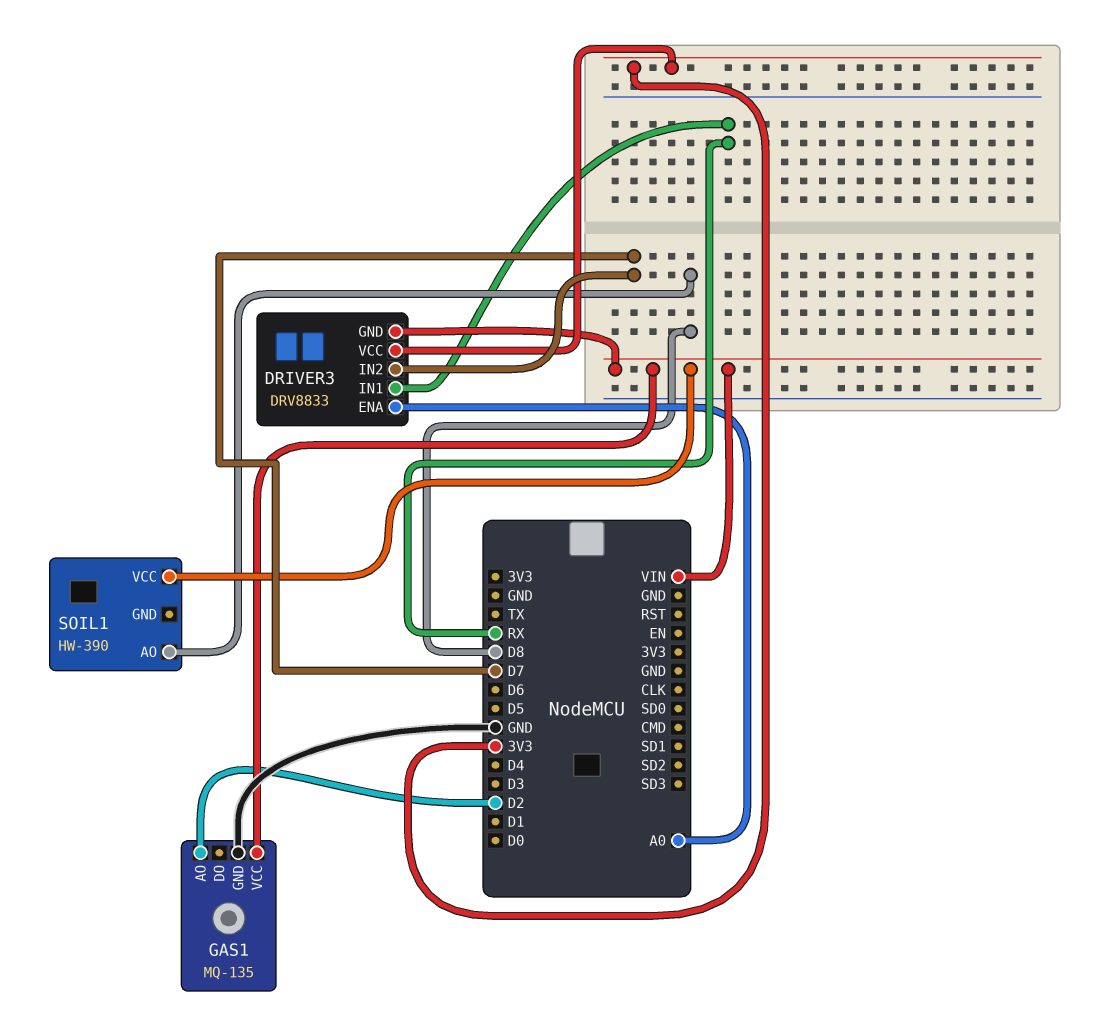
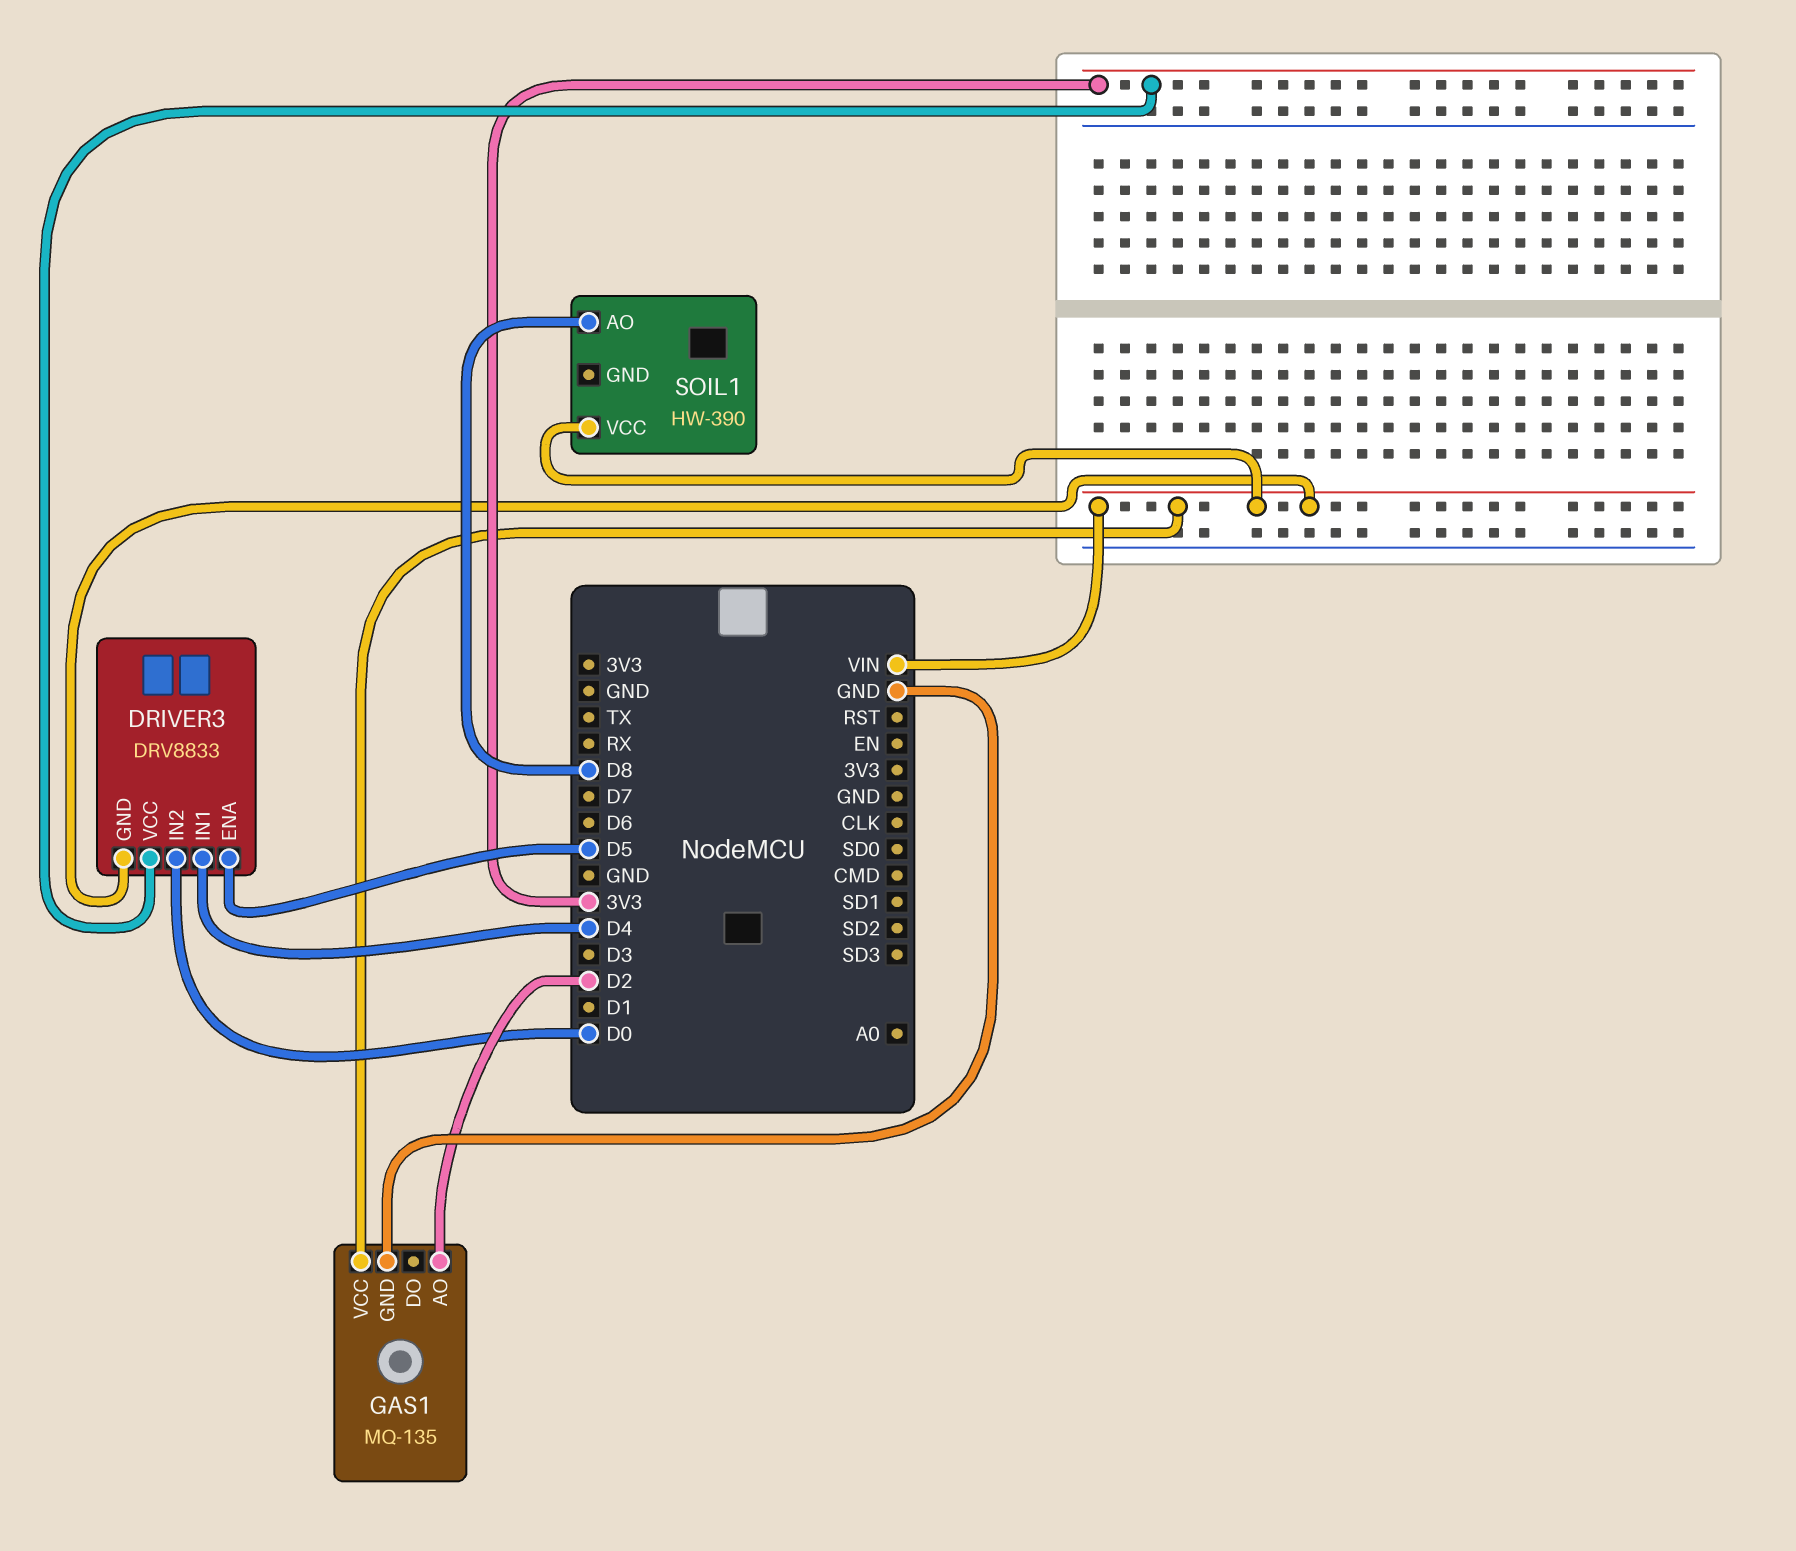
DRIVER3 pin ENA: A0 -> D5
DRIVER3 pin IN1: RX -> D4
DRIVER3 pin IN2: D7 -> D0

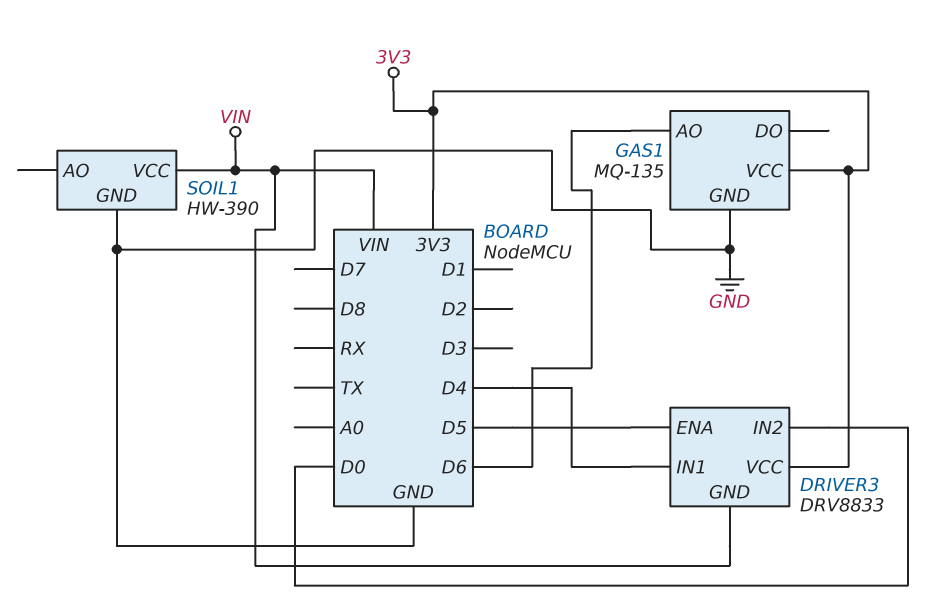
GAS1 pin AO: D2 -> D6
GAS1 pin VCC: VIN -> 3V3
SOIL1 pin AO: D8 -> none
SOIL1 pin GND: none -> GND

